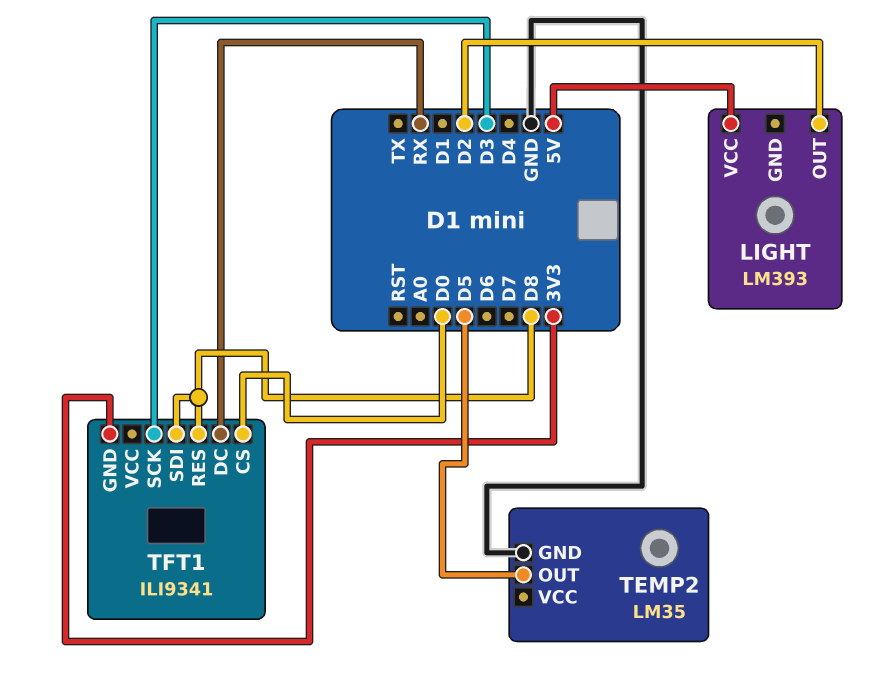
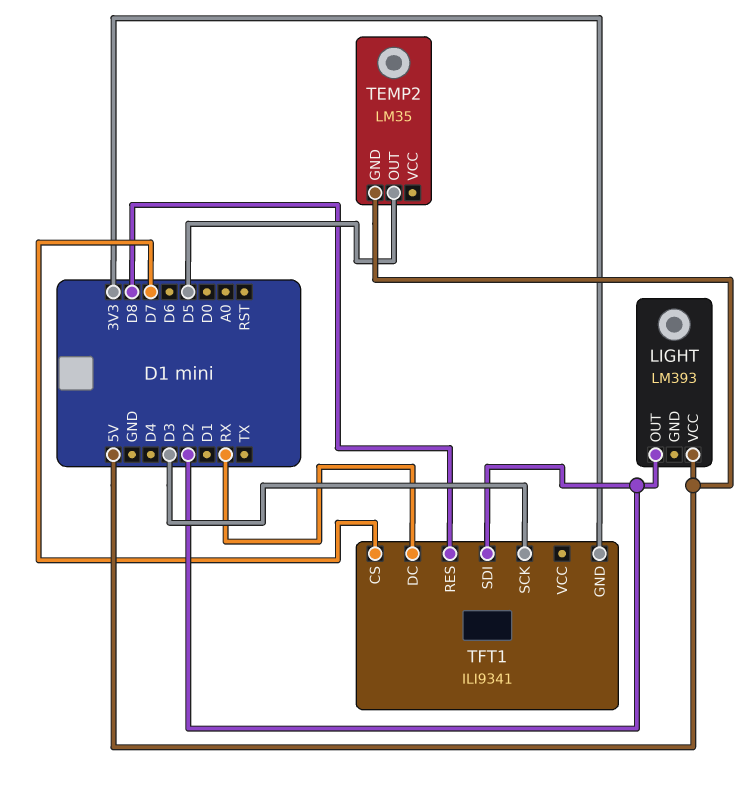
TEMP2 pin GND: GND -> 5V
TFT1 pin CS: D0 -> D7
TFT1 pin SDI: D8 -> D2

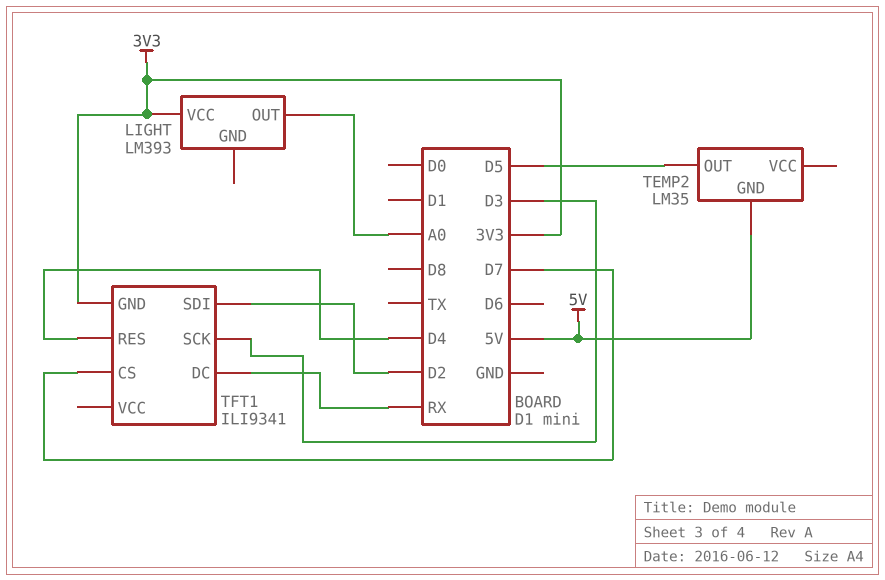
LIGHT pin OUT: D2 -> A0
LIGHT pin VCC: 5V -> 3V3
TFT1 pin RES: D8 -> D4

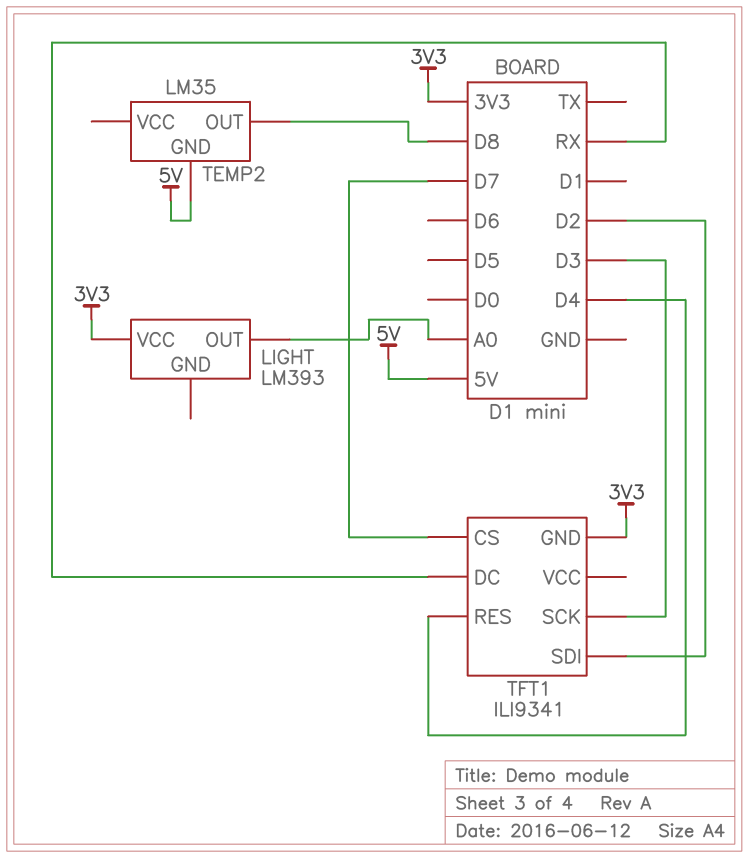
TEMP2 pin OUT: D5 -> D8

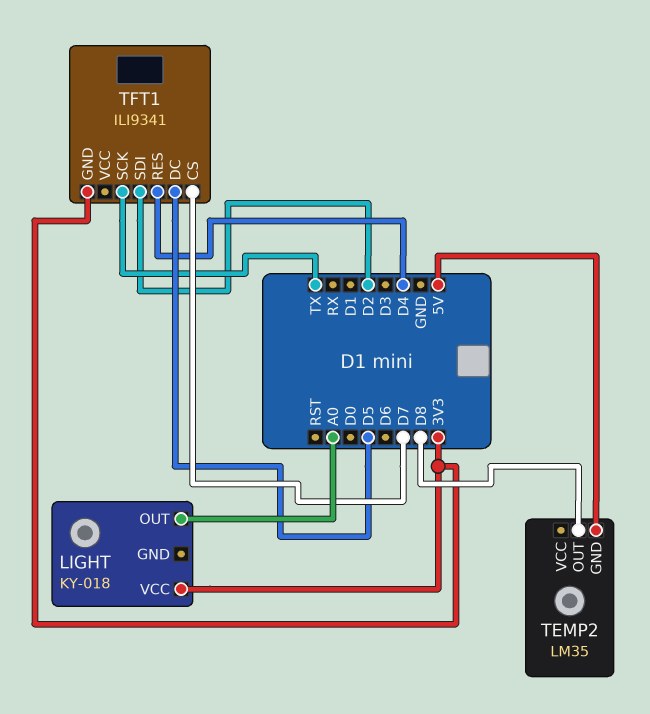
LIGHT: LM393 -> KY-018
TFT1 pin DC: RX -> D5
TFT1 pin SCK: D3 -> TX

